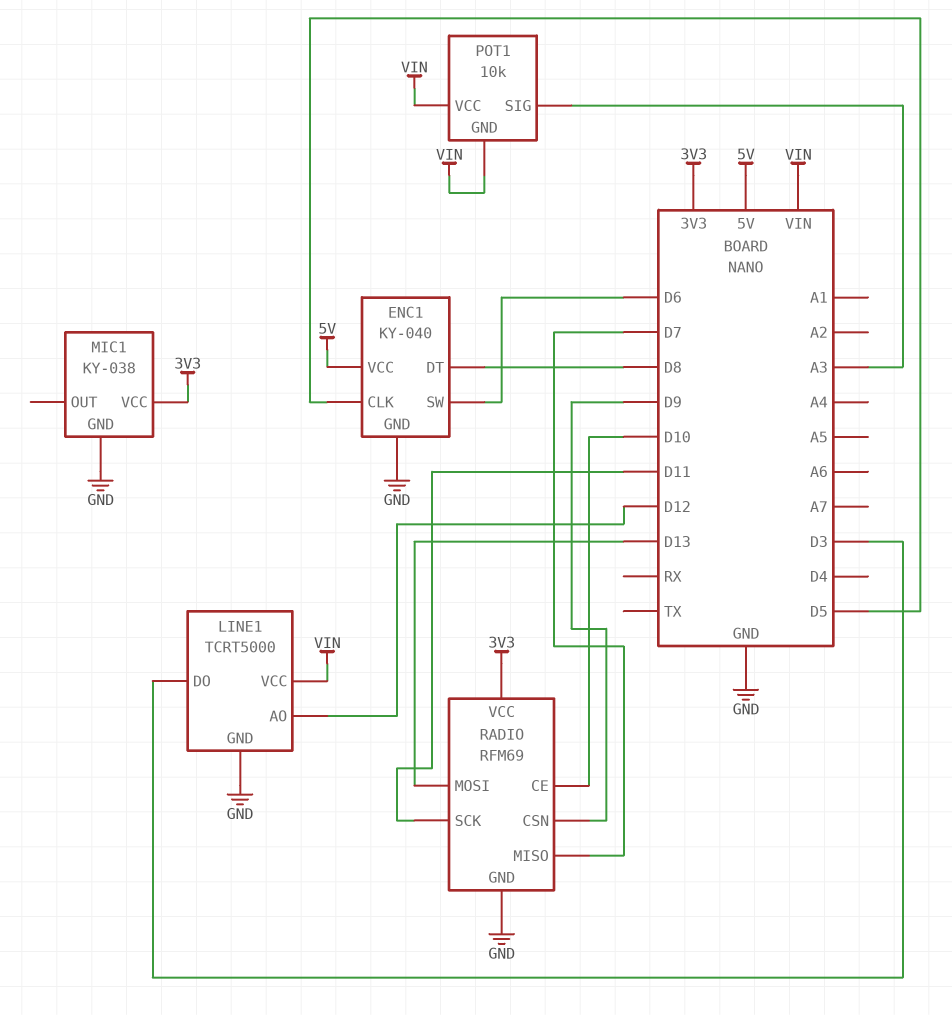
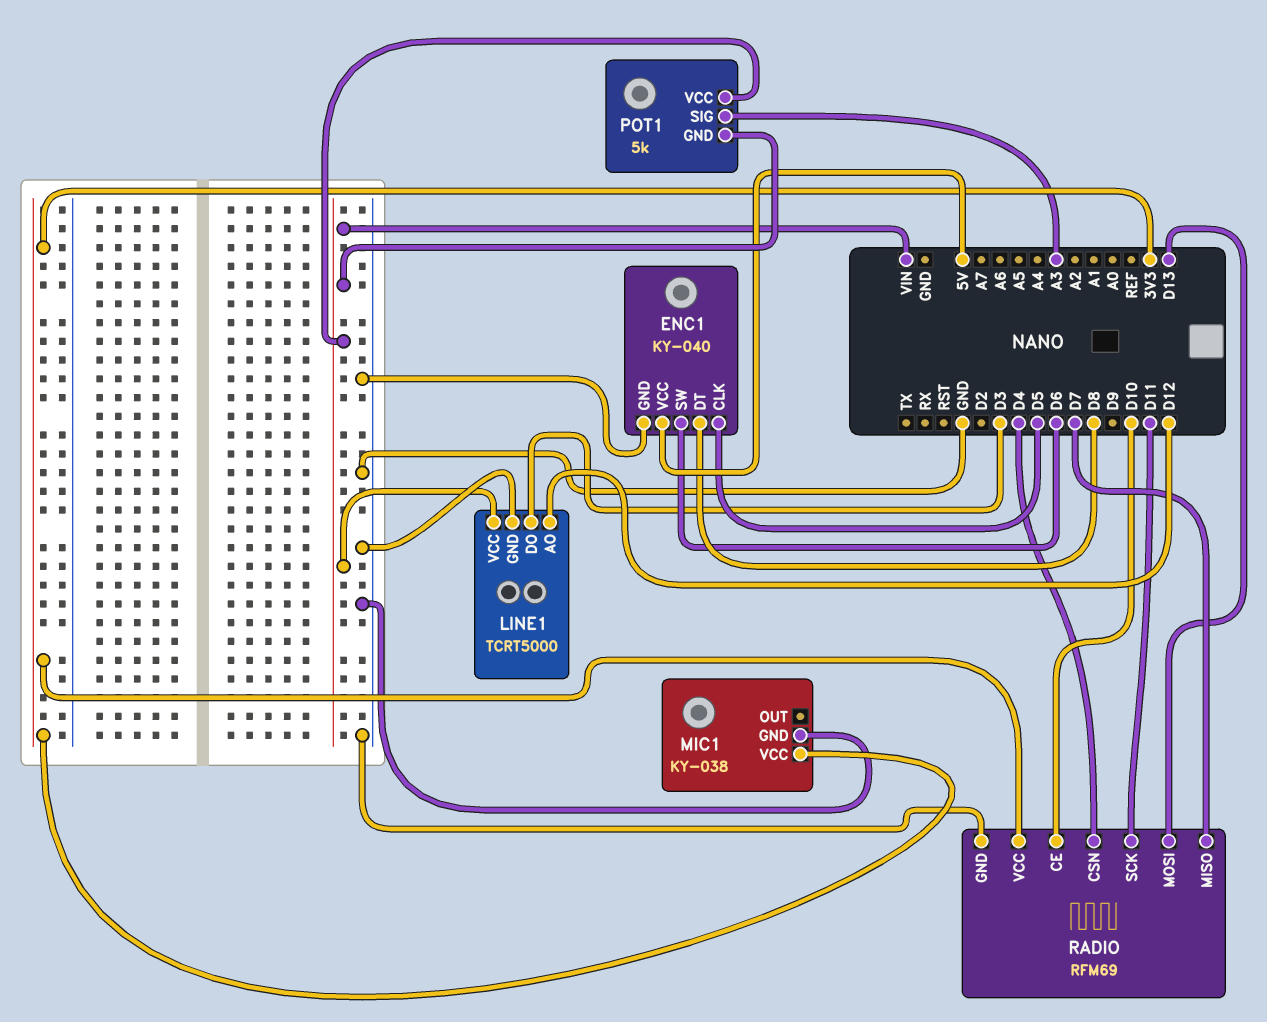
POT1: 10k -> 5k
RADIO pin CSN: D9 -> D4

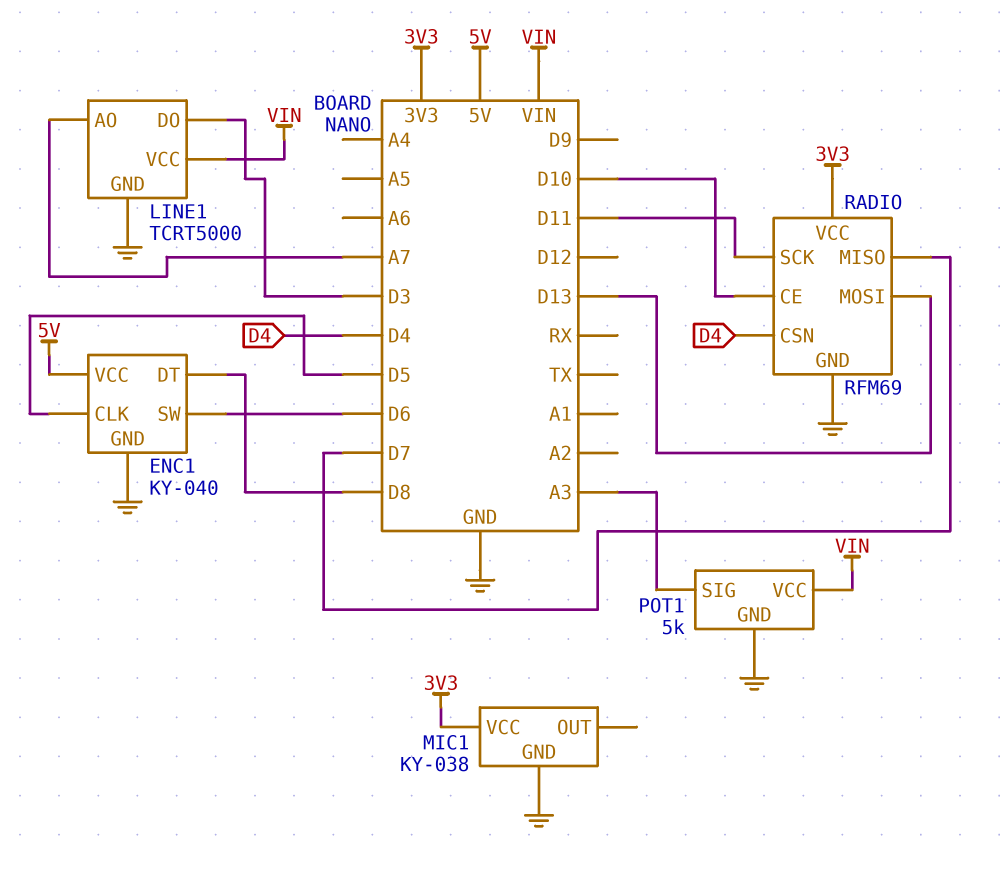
LINE1 pin AO: D12 -> A7
POT1 pin GND: VIN -> GND

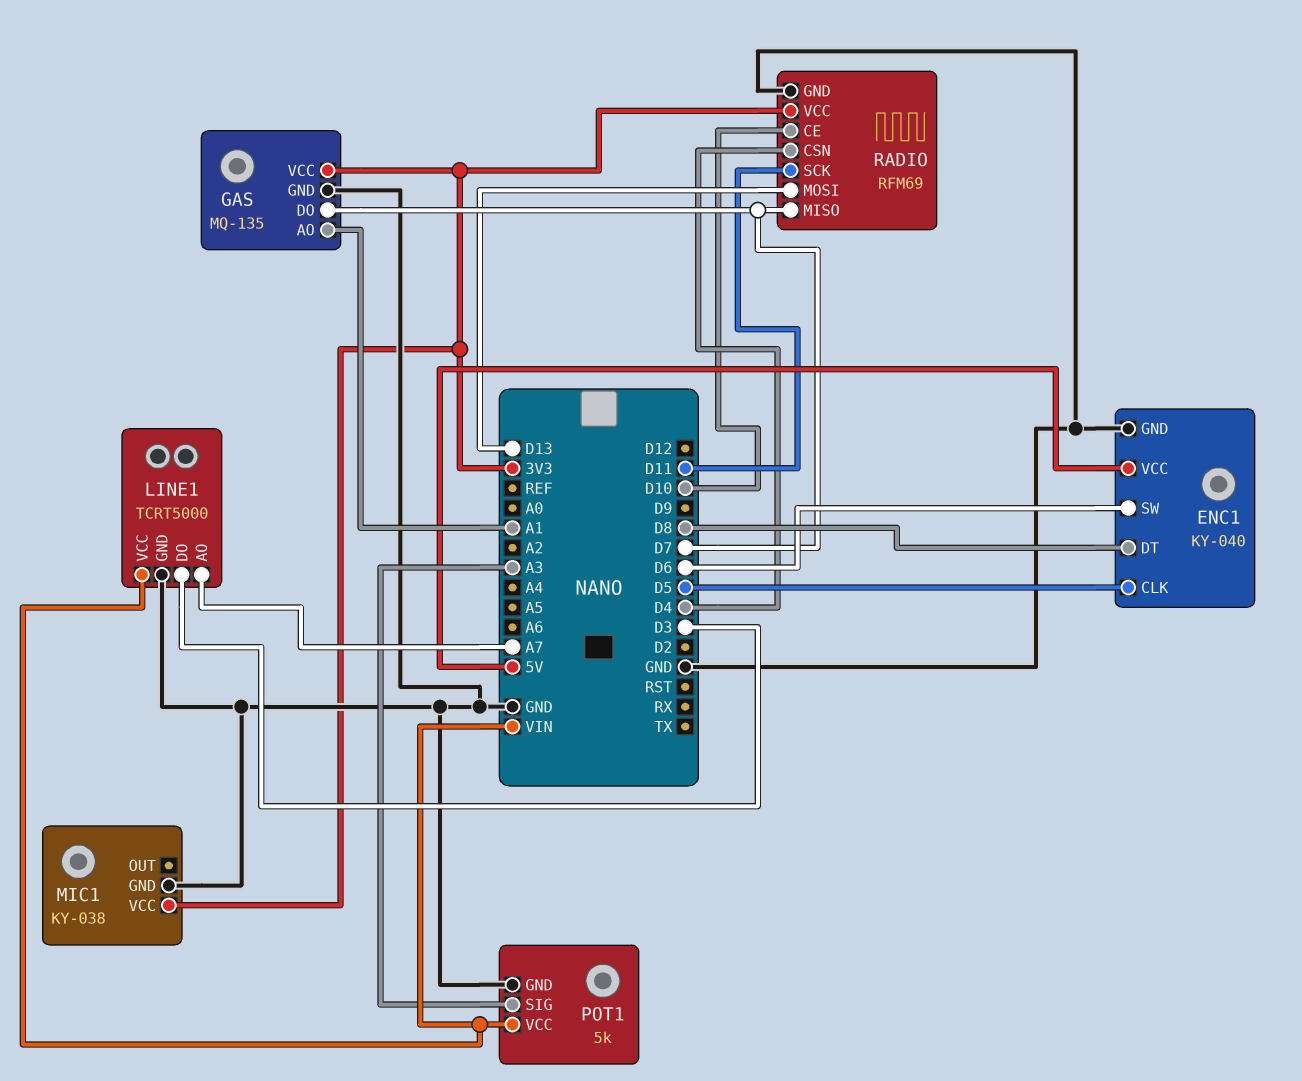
GAS: none -> MQ-135
GAS pin AO: none -> A1
GAS pin DO: none -> D7
GAS pin GND: none -> GND
GAS pin VCC: none -> 3V3

